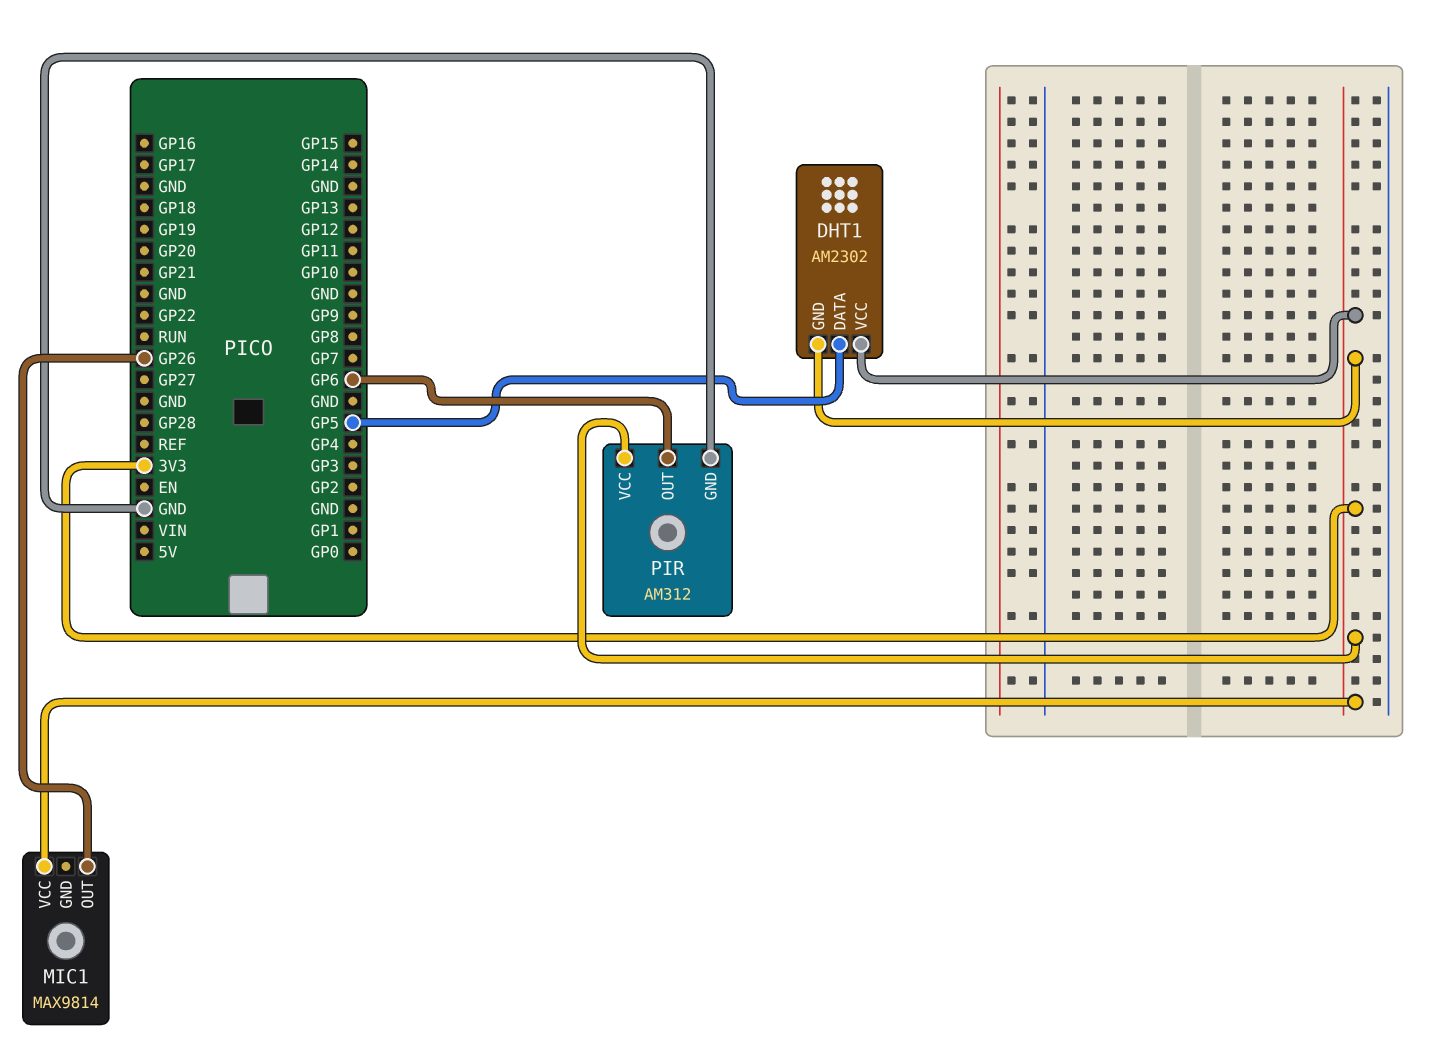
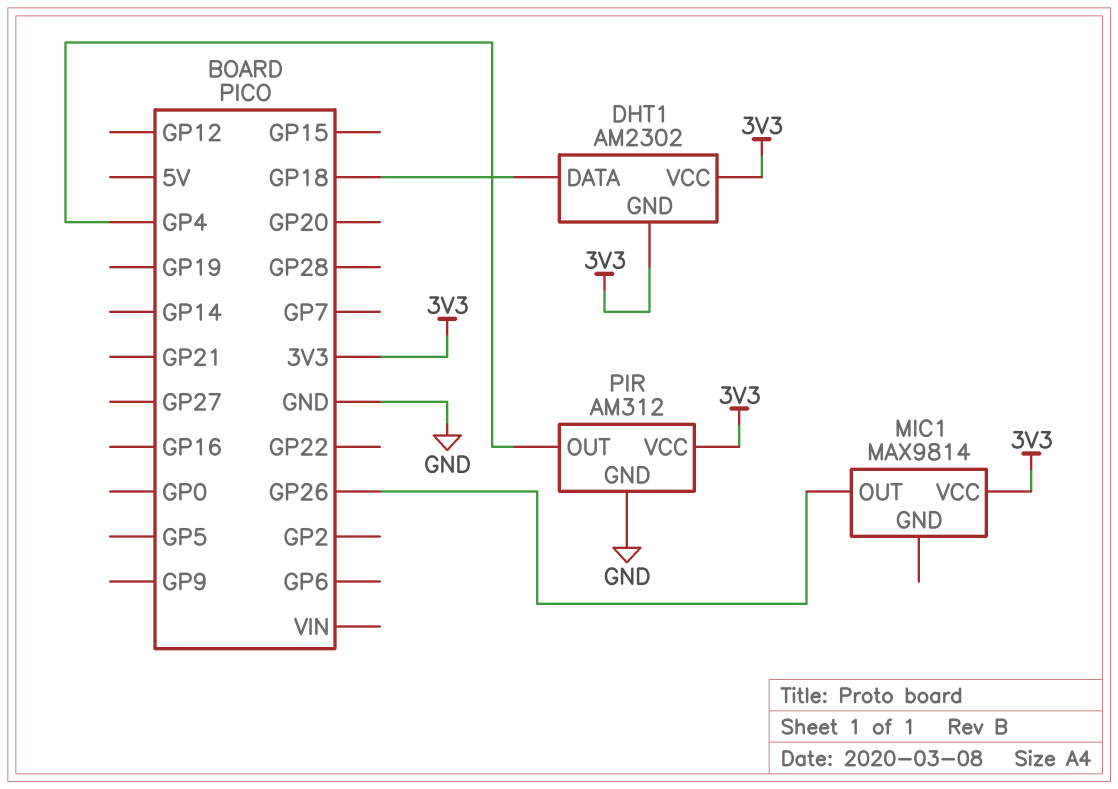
DHT1 pin DATA: GP5 -> GP18
PIR pin OUT: GP6 -> GP4

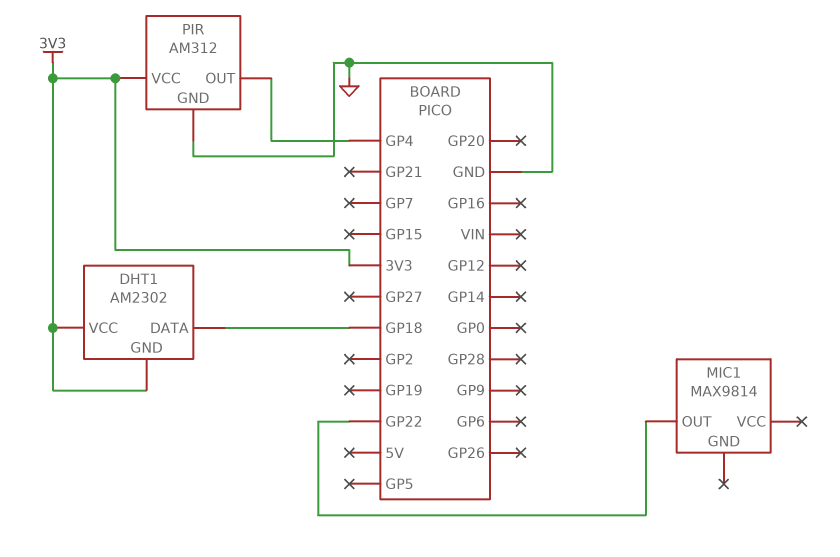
MIC1 pin OUT: GP26 -> GP22
MIC1 pin VCC: 3V3 -> none

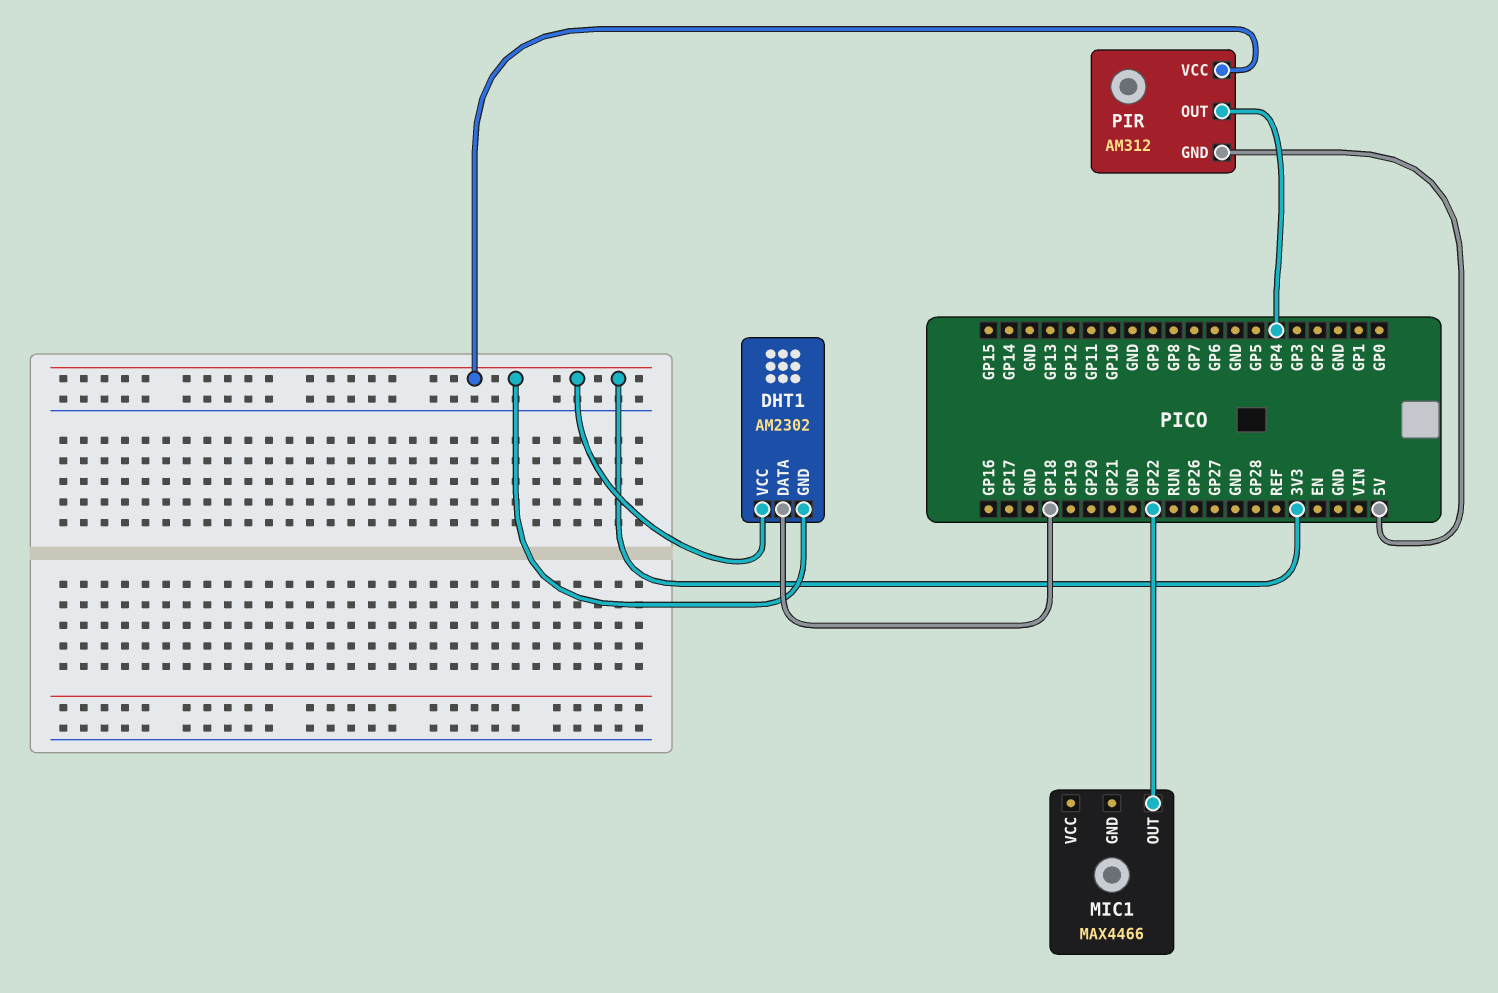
MIC1: MAX9814 -> MAX4466
PIR pin GND: GND -> 5V

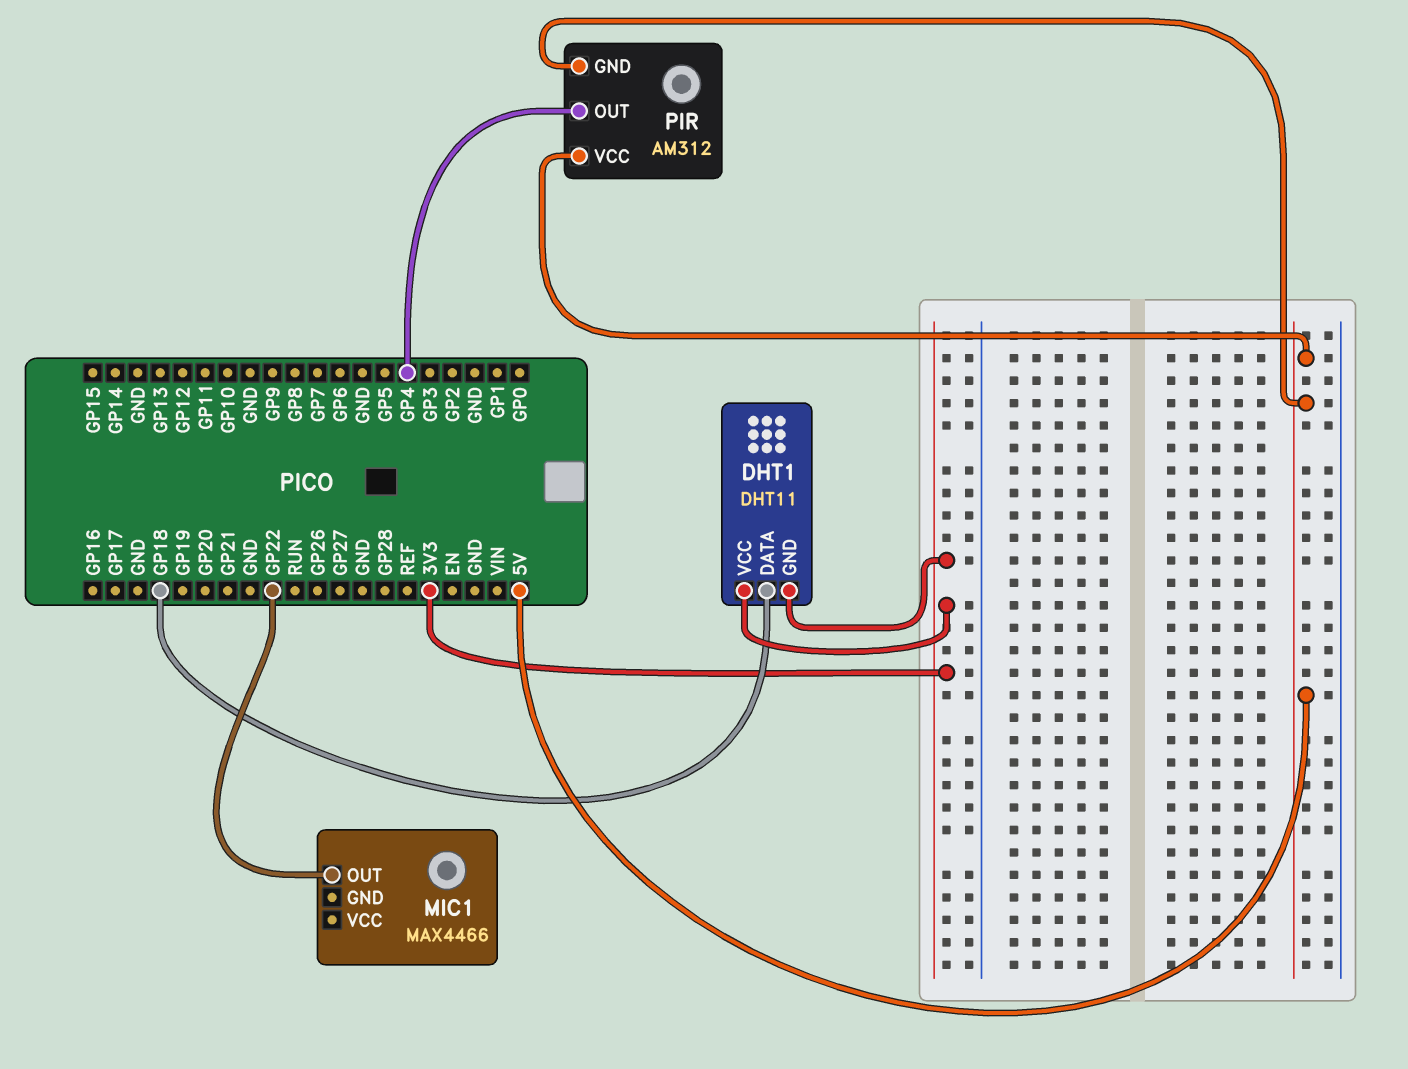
DHT1: AM2302 -> DHT11
PIR pin VCC: 3V3 -> 5V

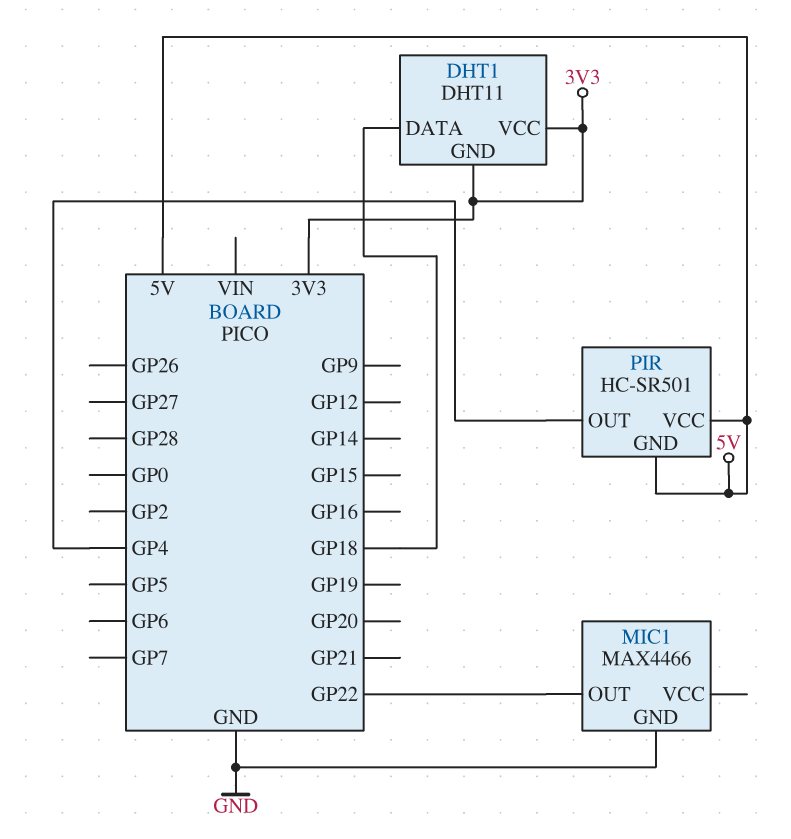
MIC1 pin GND: none -> GND
PIR: AM312 -> HC-SR501

